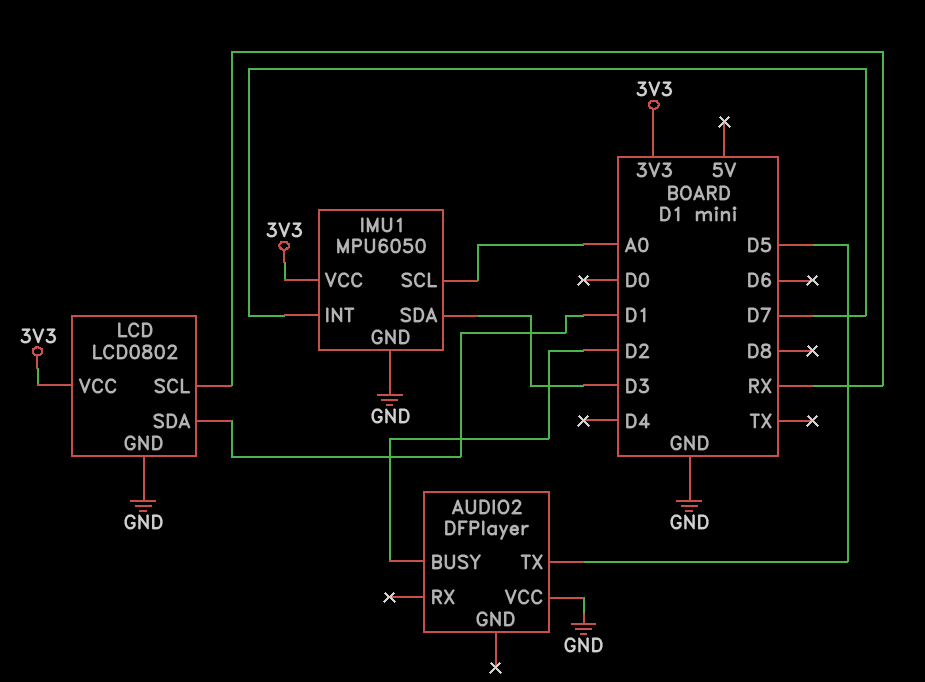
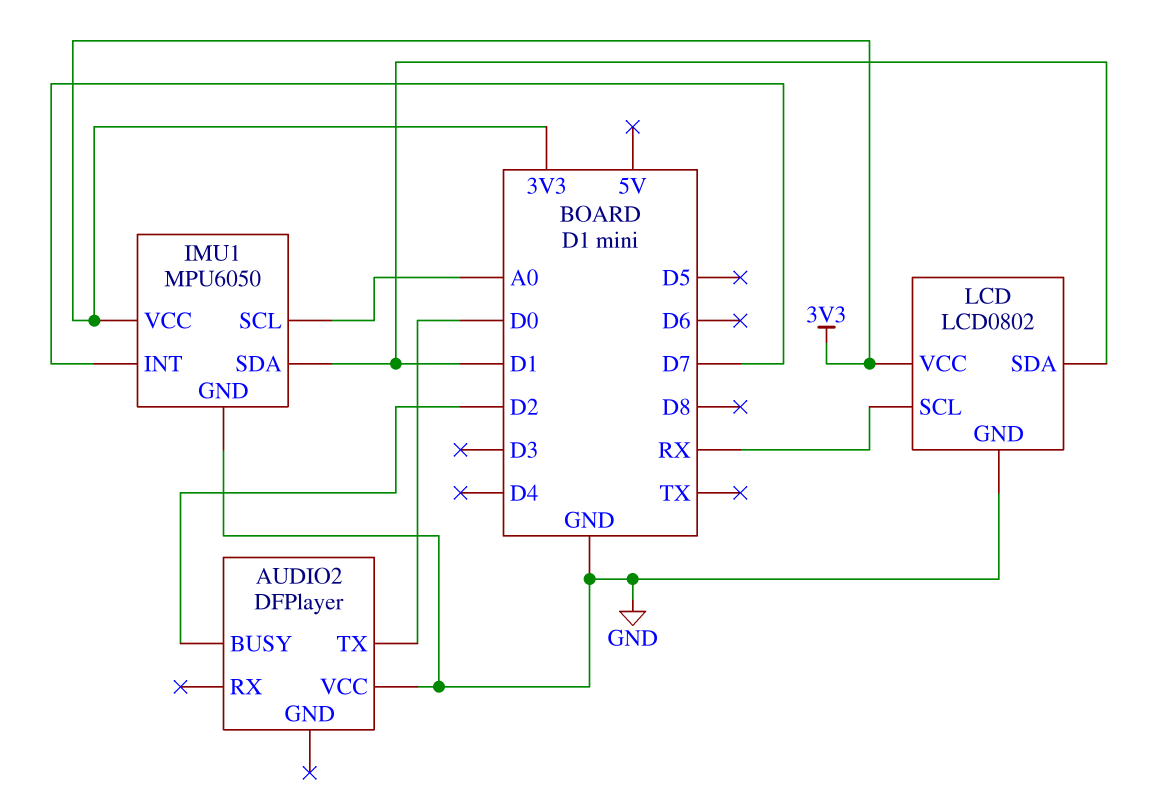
AUDIO2 pin TX: D5 -> D0
IMU1 pin SDA: D3 -> D1

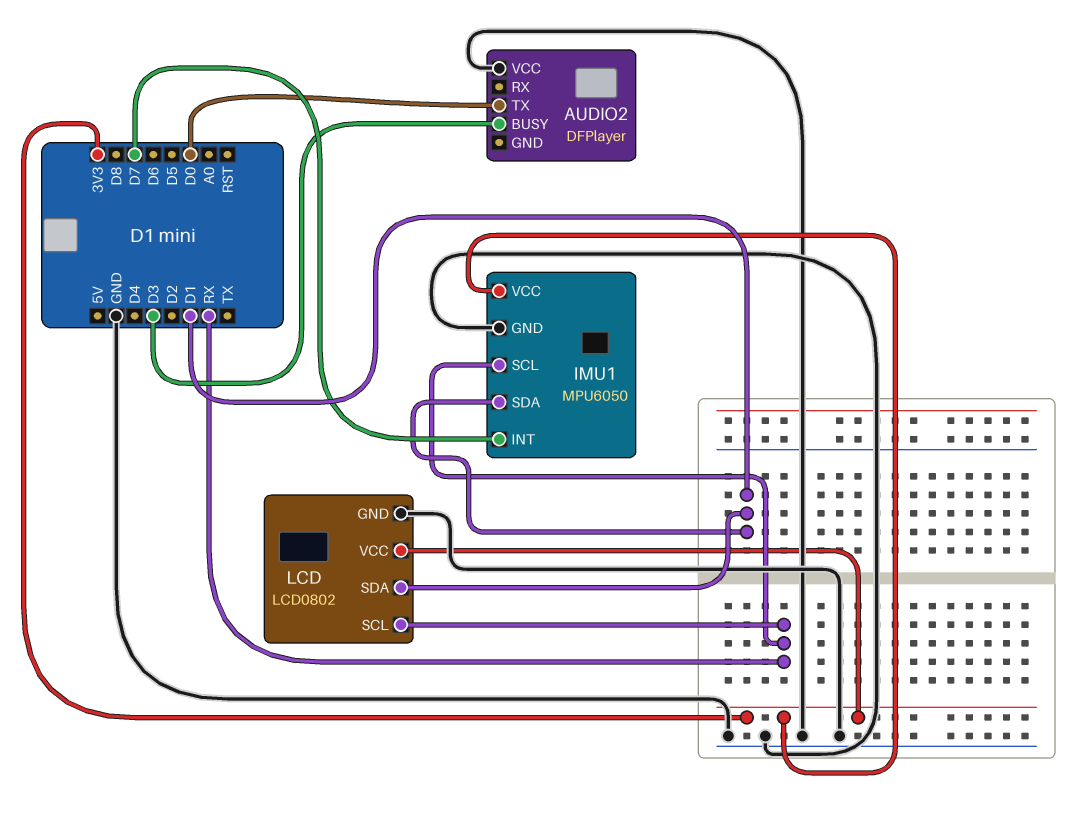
AUDIO2 pin BUSY: D2 -> D3
IMU1 pin SCL: A0 -> RX

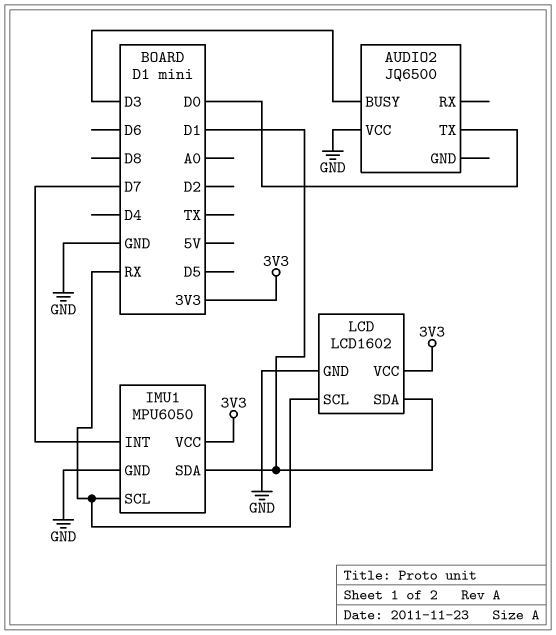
AUDIO2: DFPlayer -> JQ6500
LCD: LCD0802 -> LCD1602

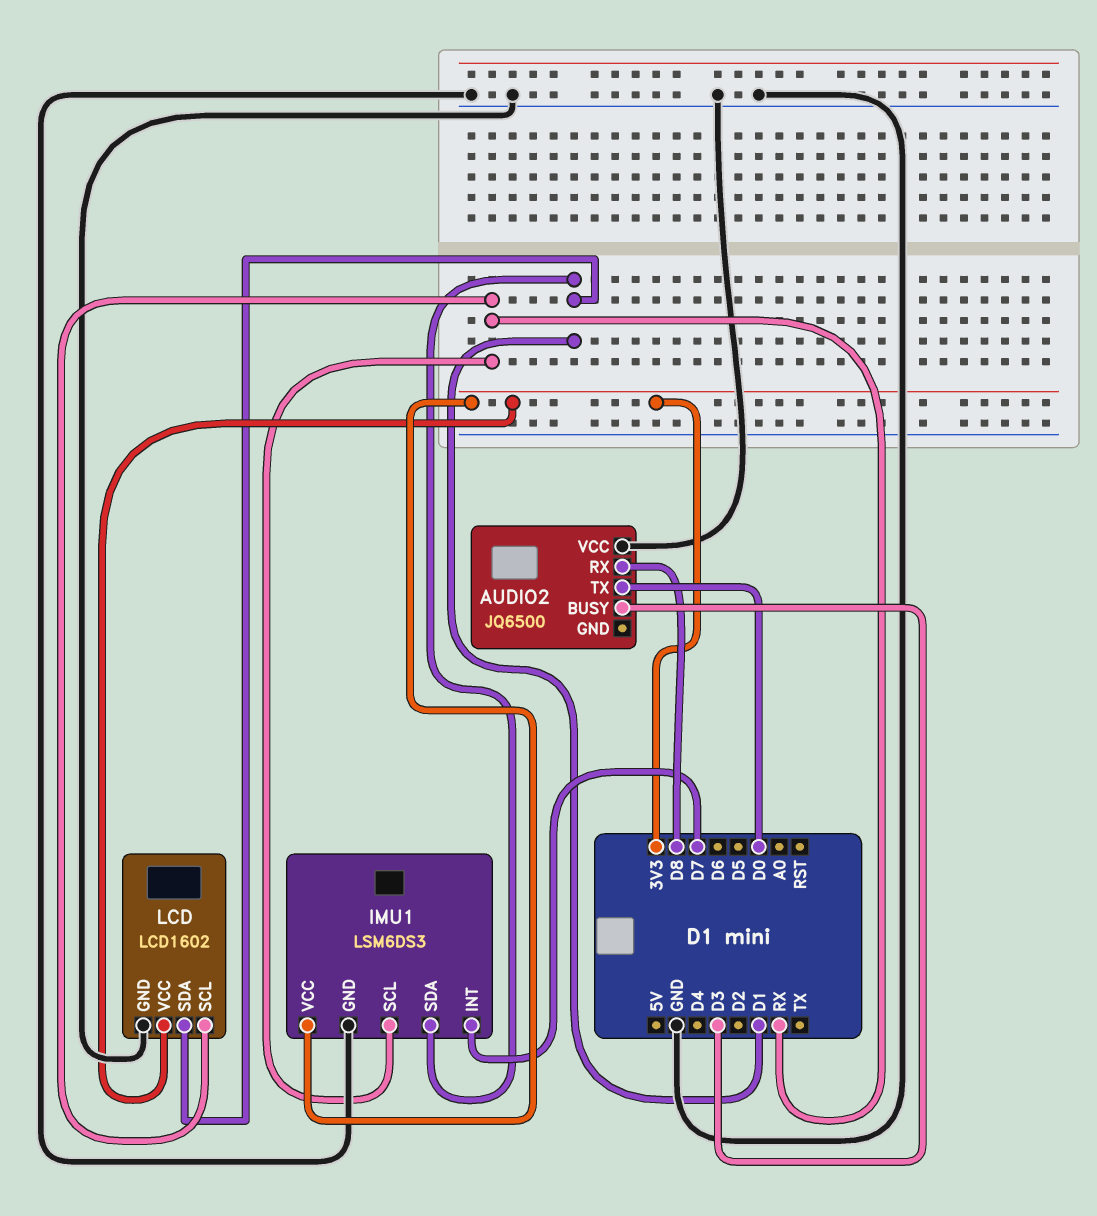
AUDIO2 pin RX: none -> D8
IMU1: MPU6050 -> LSM6DS3

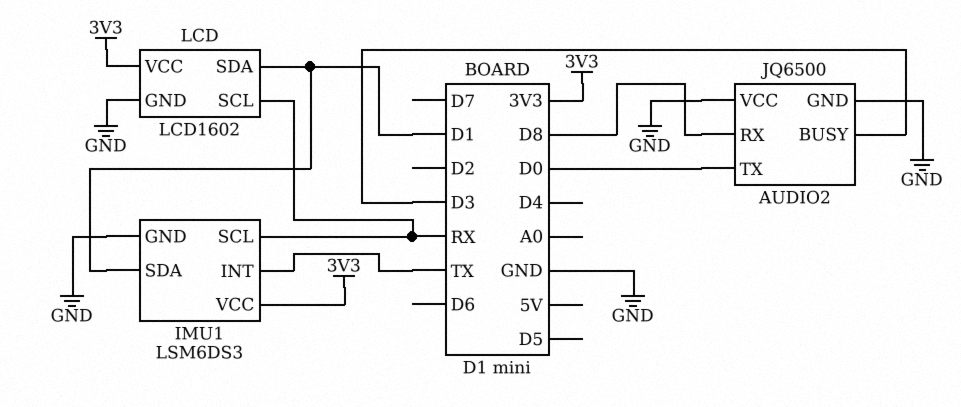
AUDIO2 pin GND: none -> GND
IMU1 pin INT: D7 -> TX

